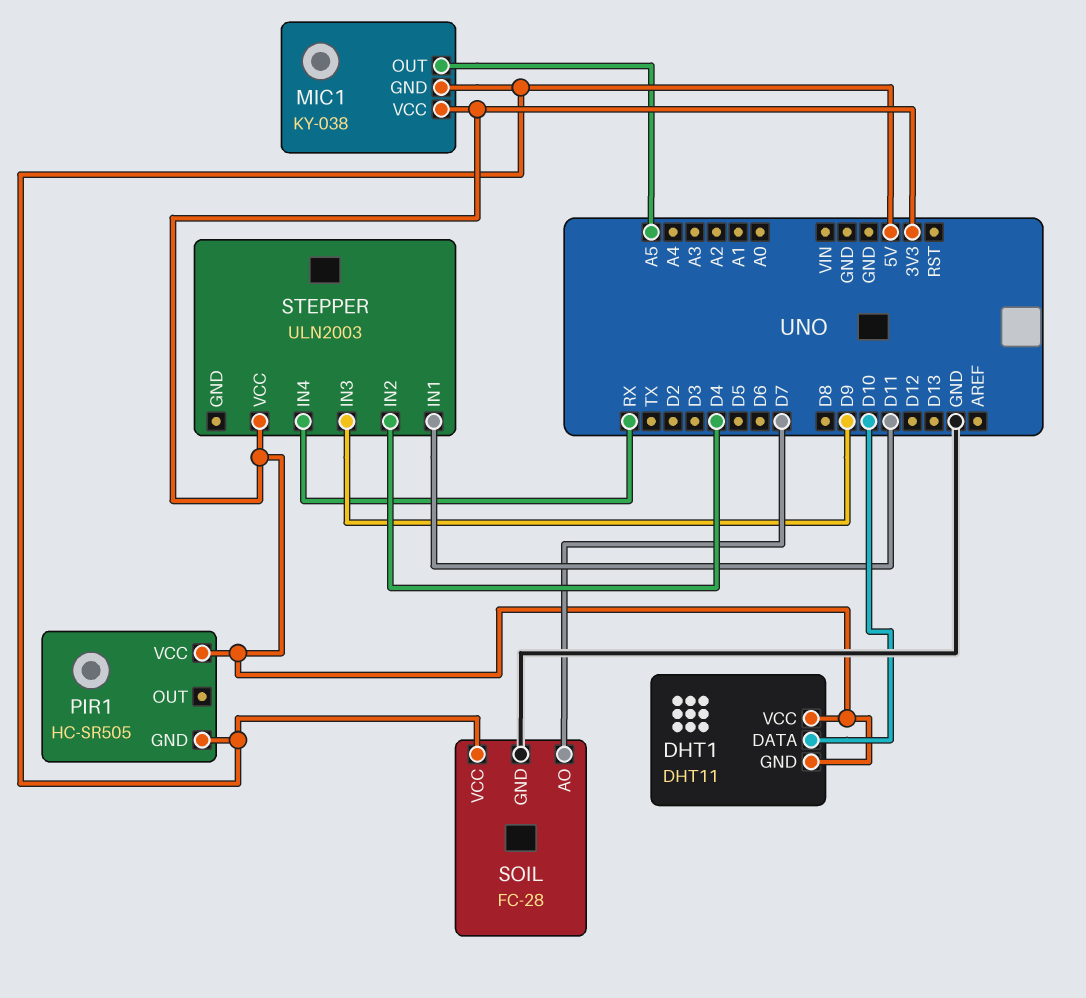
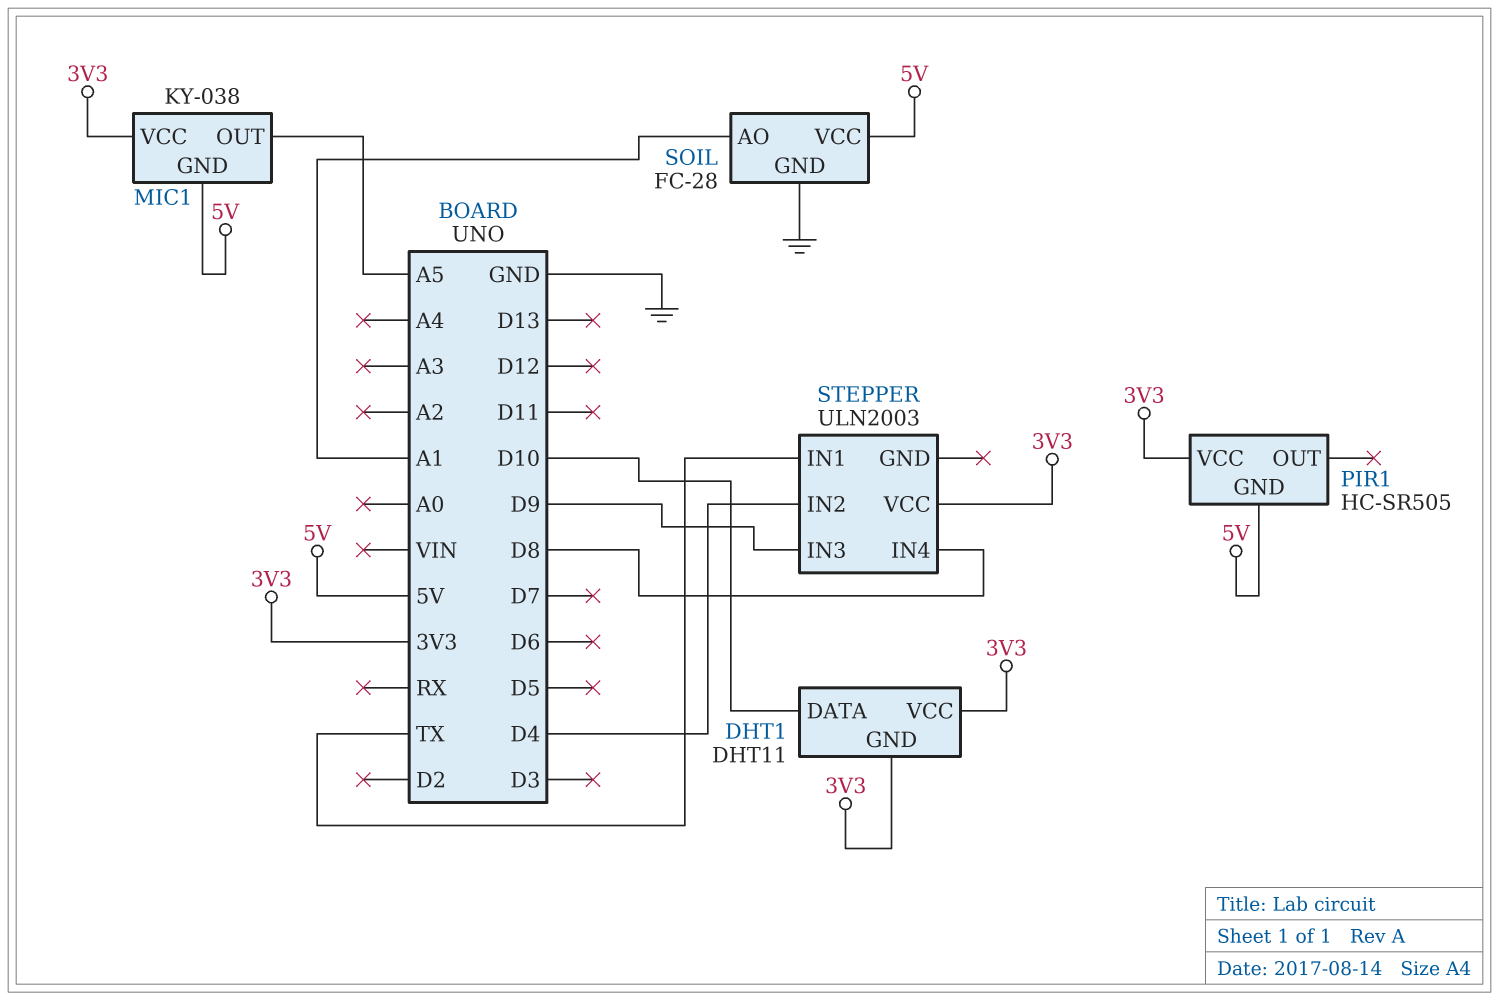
SOIL pin AO: D7 -> A1
STEPPER pin IN1: D11 -> TX
STEPPER pin IN4: RX -> D8

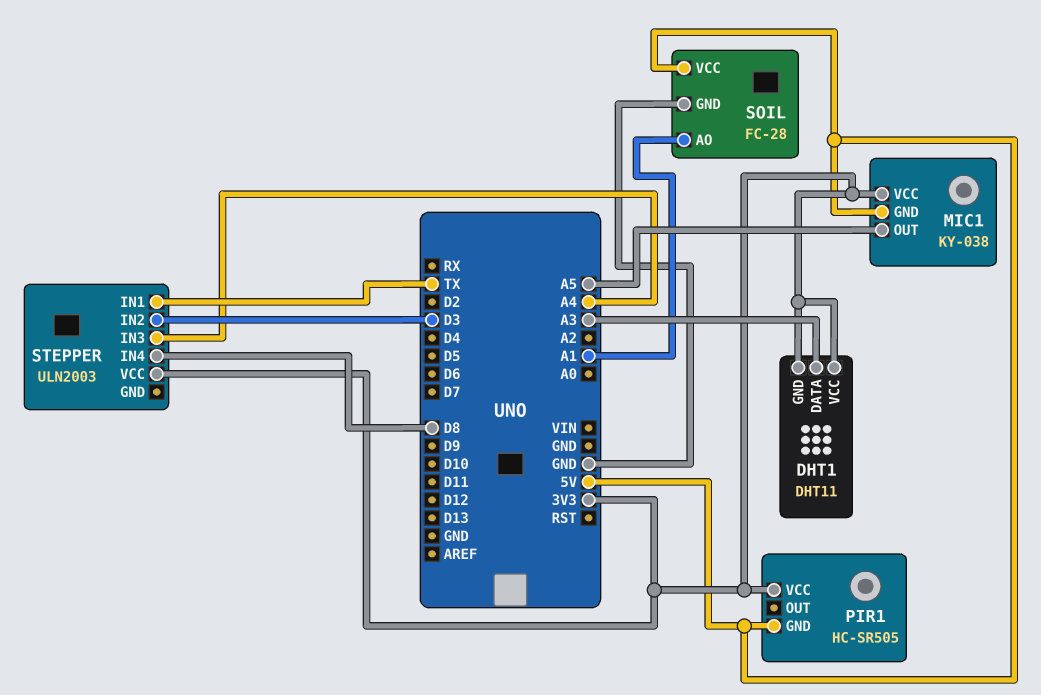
DHT1 pin DATA: D10 -> A3
STEPPER pin IN2: D4 -> D3
STEPPER pin IN3: D9 -> A4

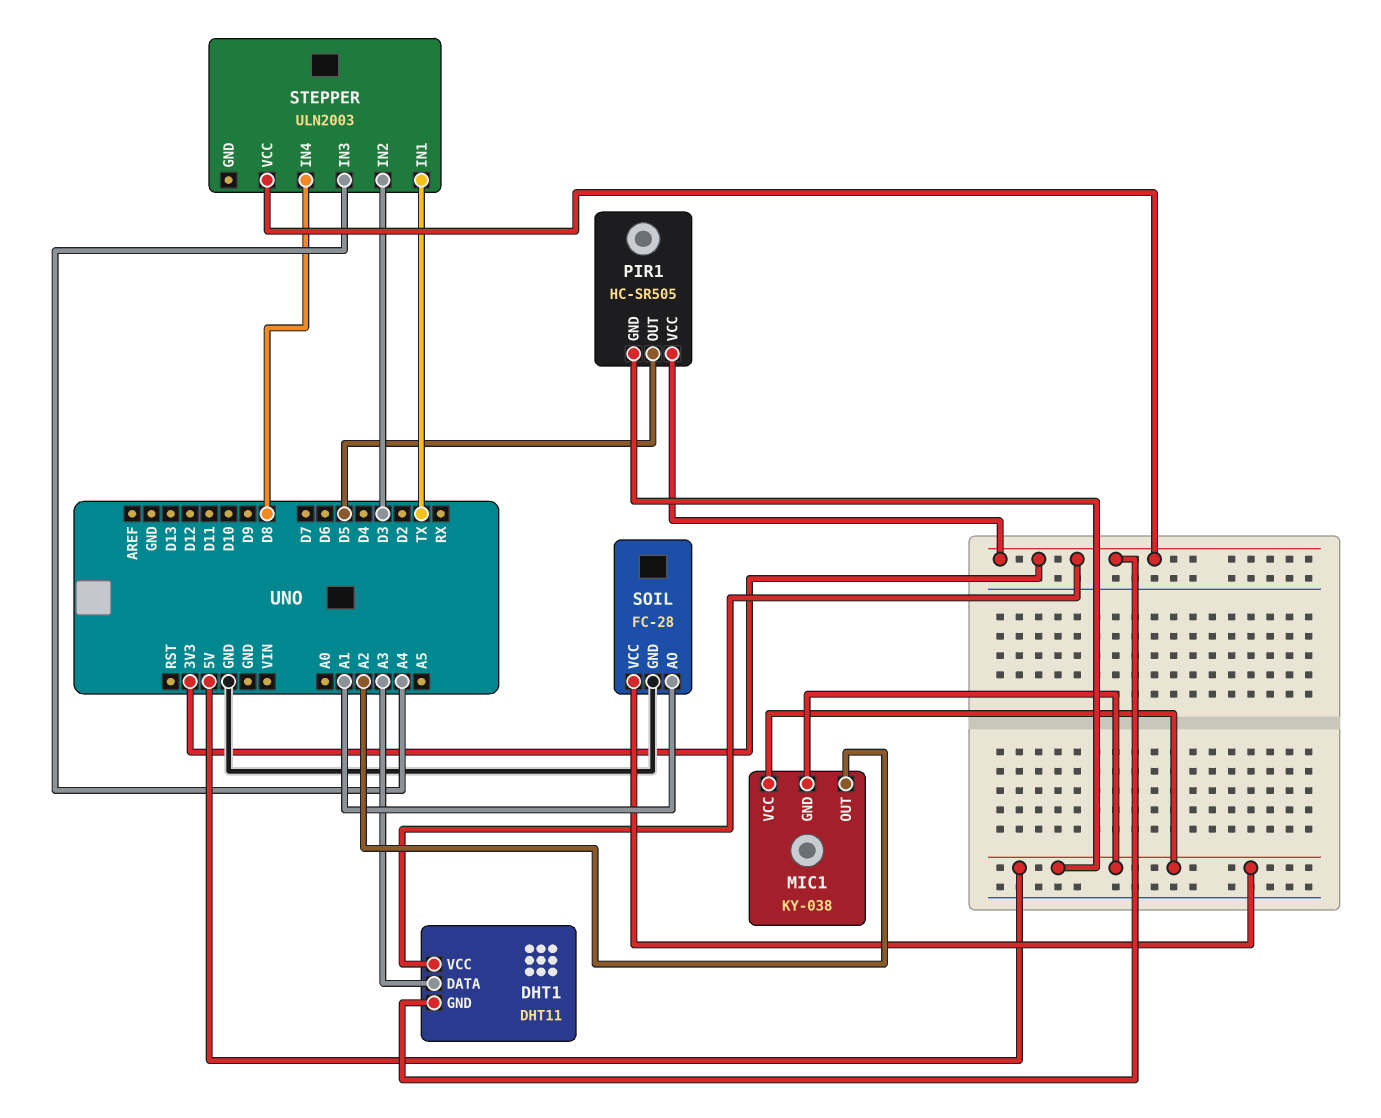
MIC1 pin OUT: A5 -> A2
MIC1 pin VCC: 3V3 -> 5V
PIR1 pin OUT: none -> D5

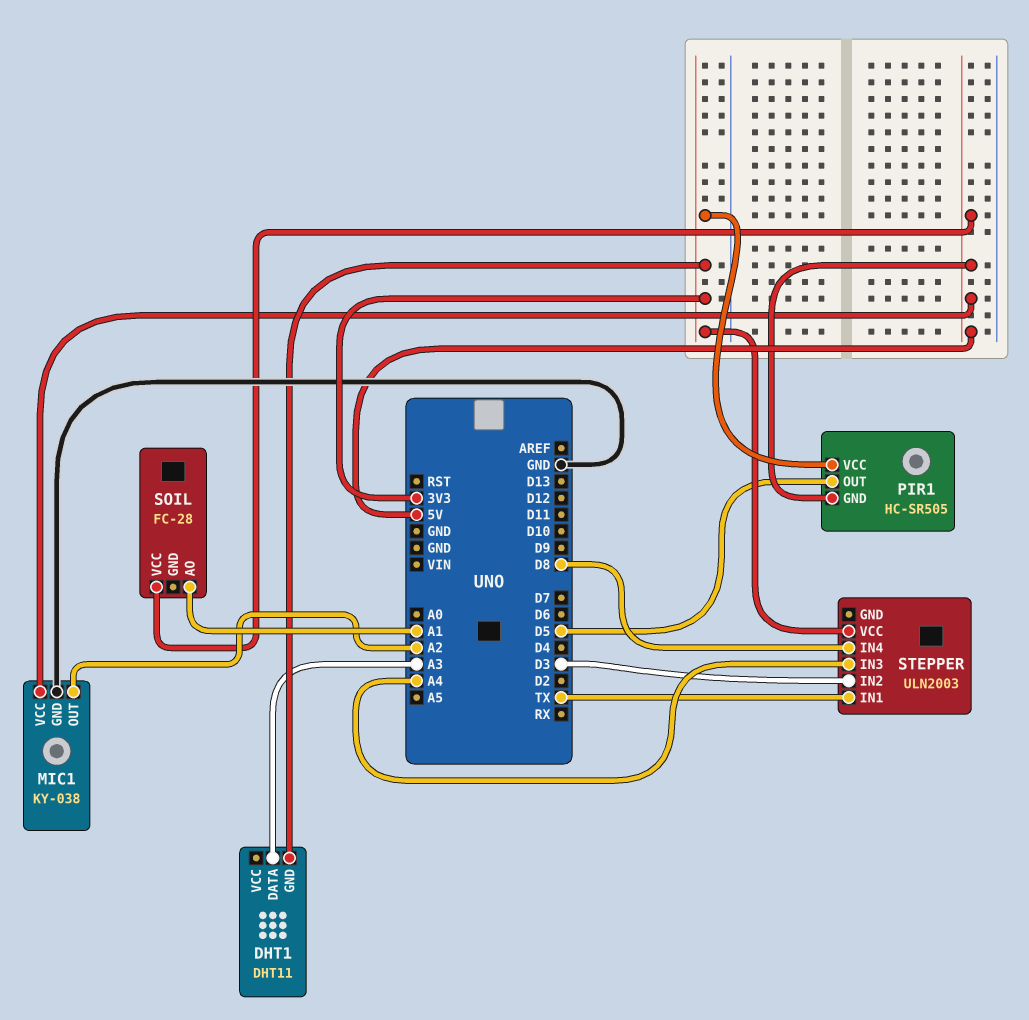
DHT1 pin VCC: 3V3 -> none
MIC1 pin GND: 5V -> GND
SOIL pin GND: GND -> none

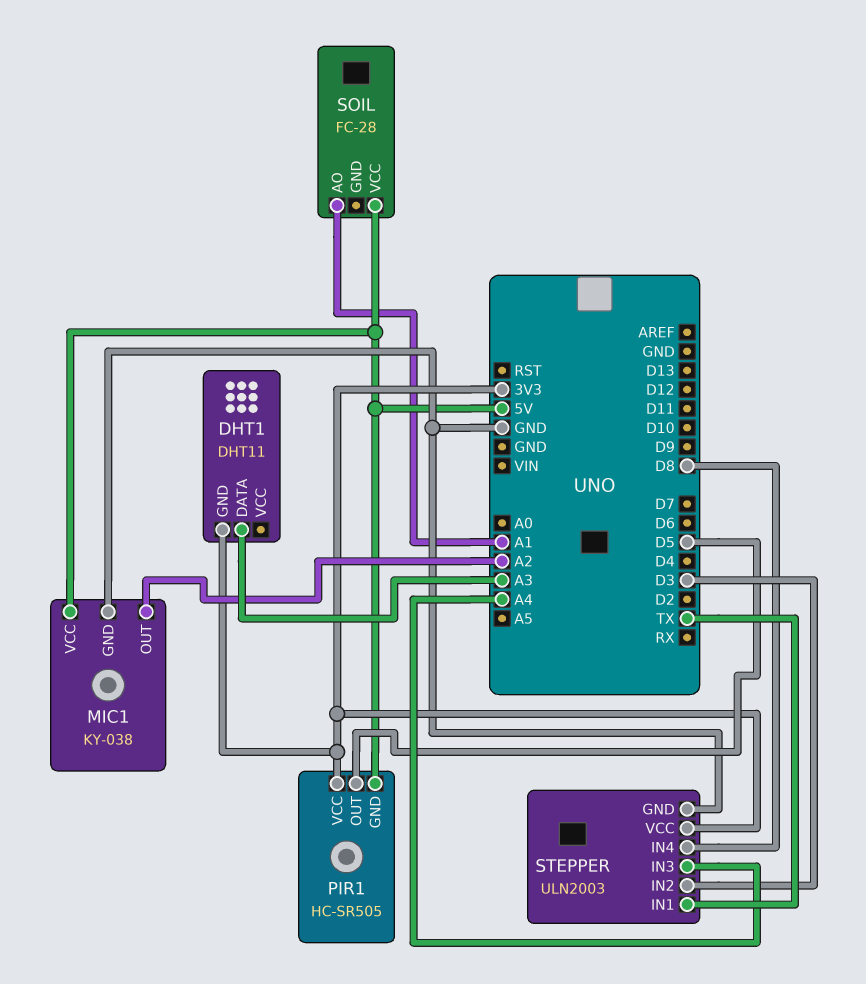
STEPPER pin GND: none -> GND

